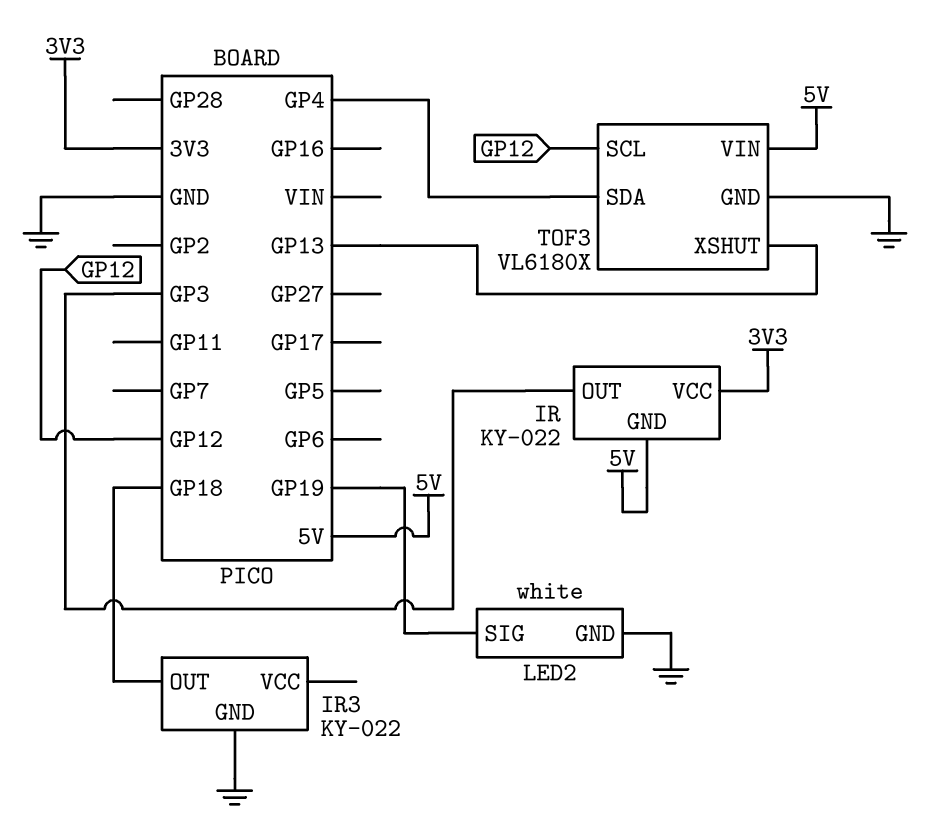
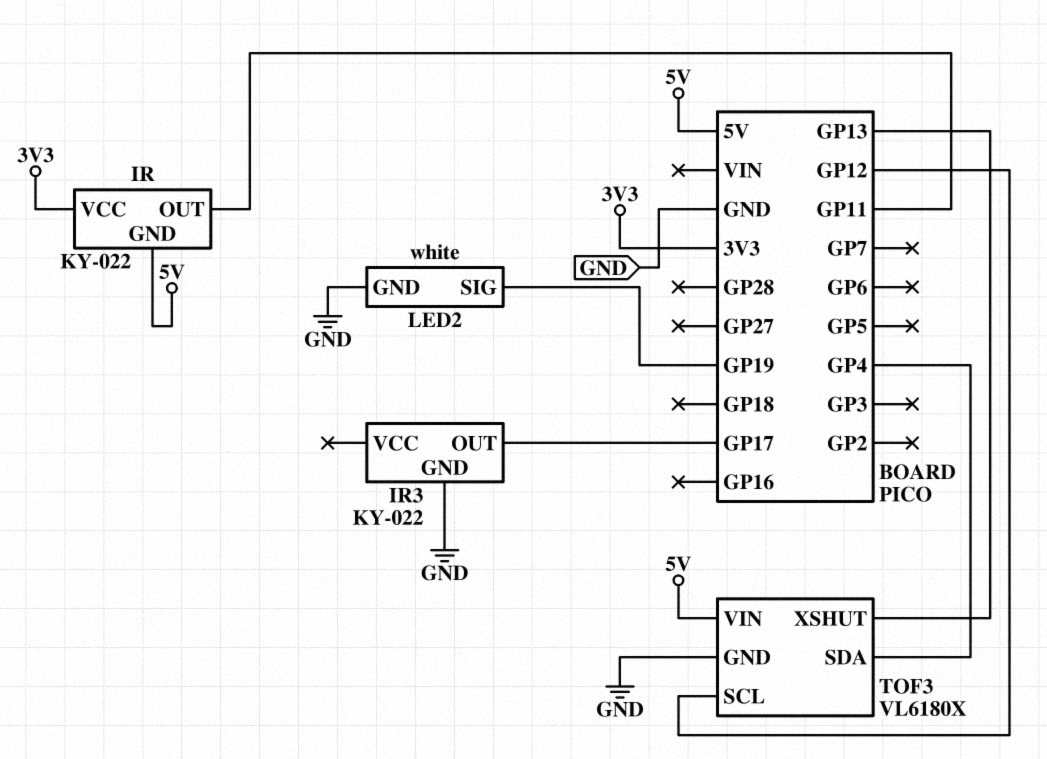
IR pin OUT: GP3 -> GP11
IR3 pin OUT: GP18 -> GP17

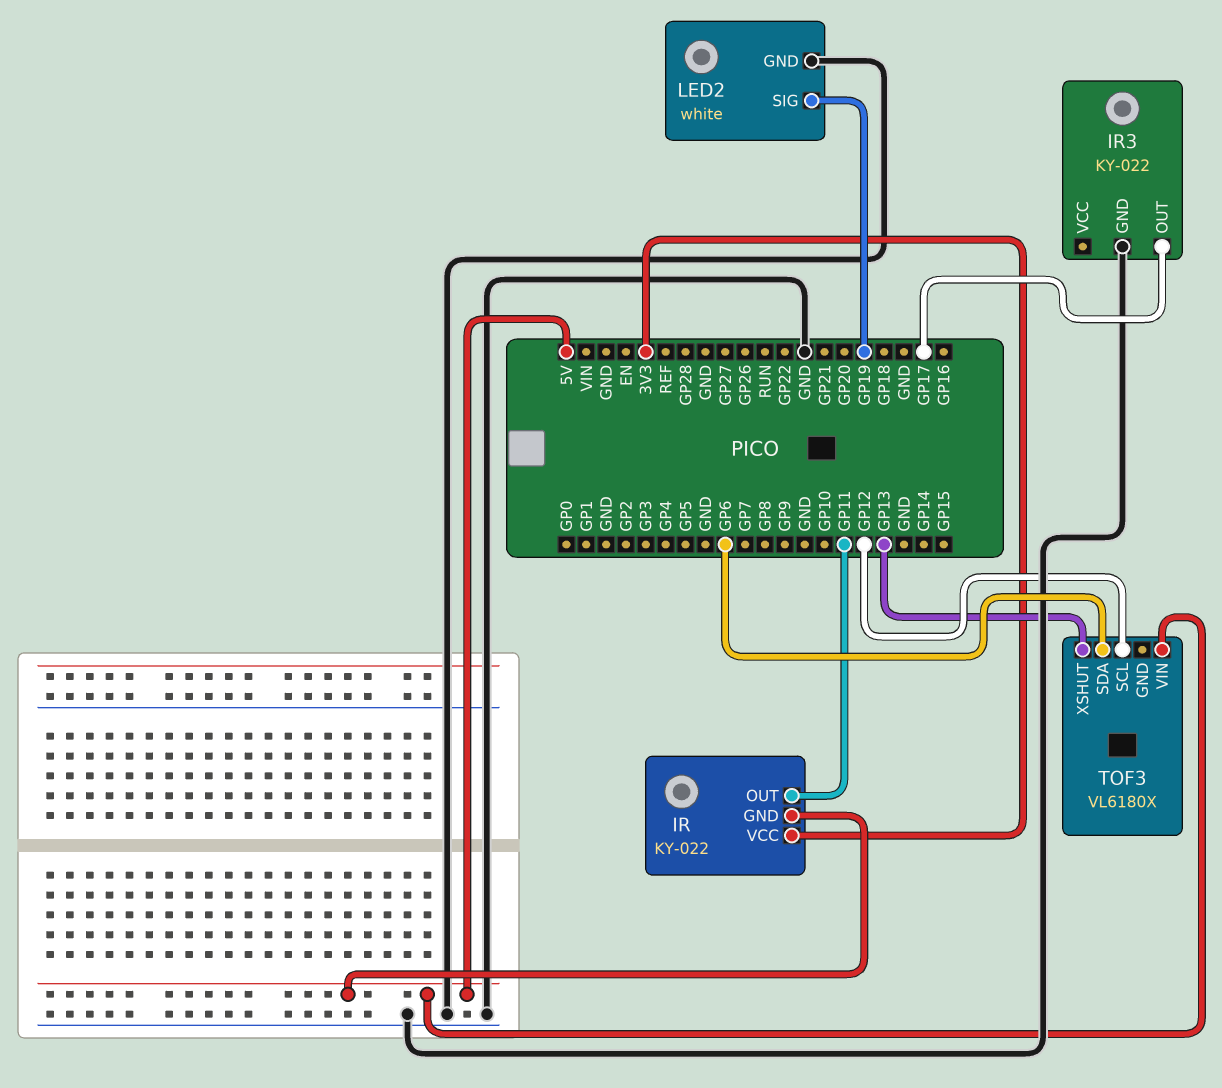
TOF3 pin GND: GND -> none
TOF3 pin SDA: GP4 -> GP6

